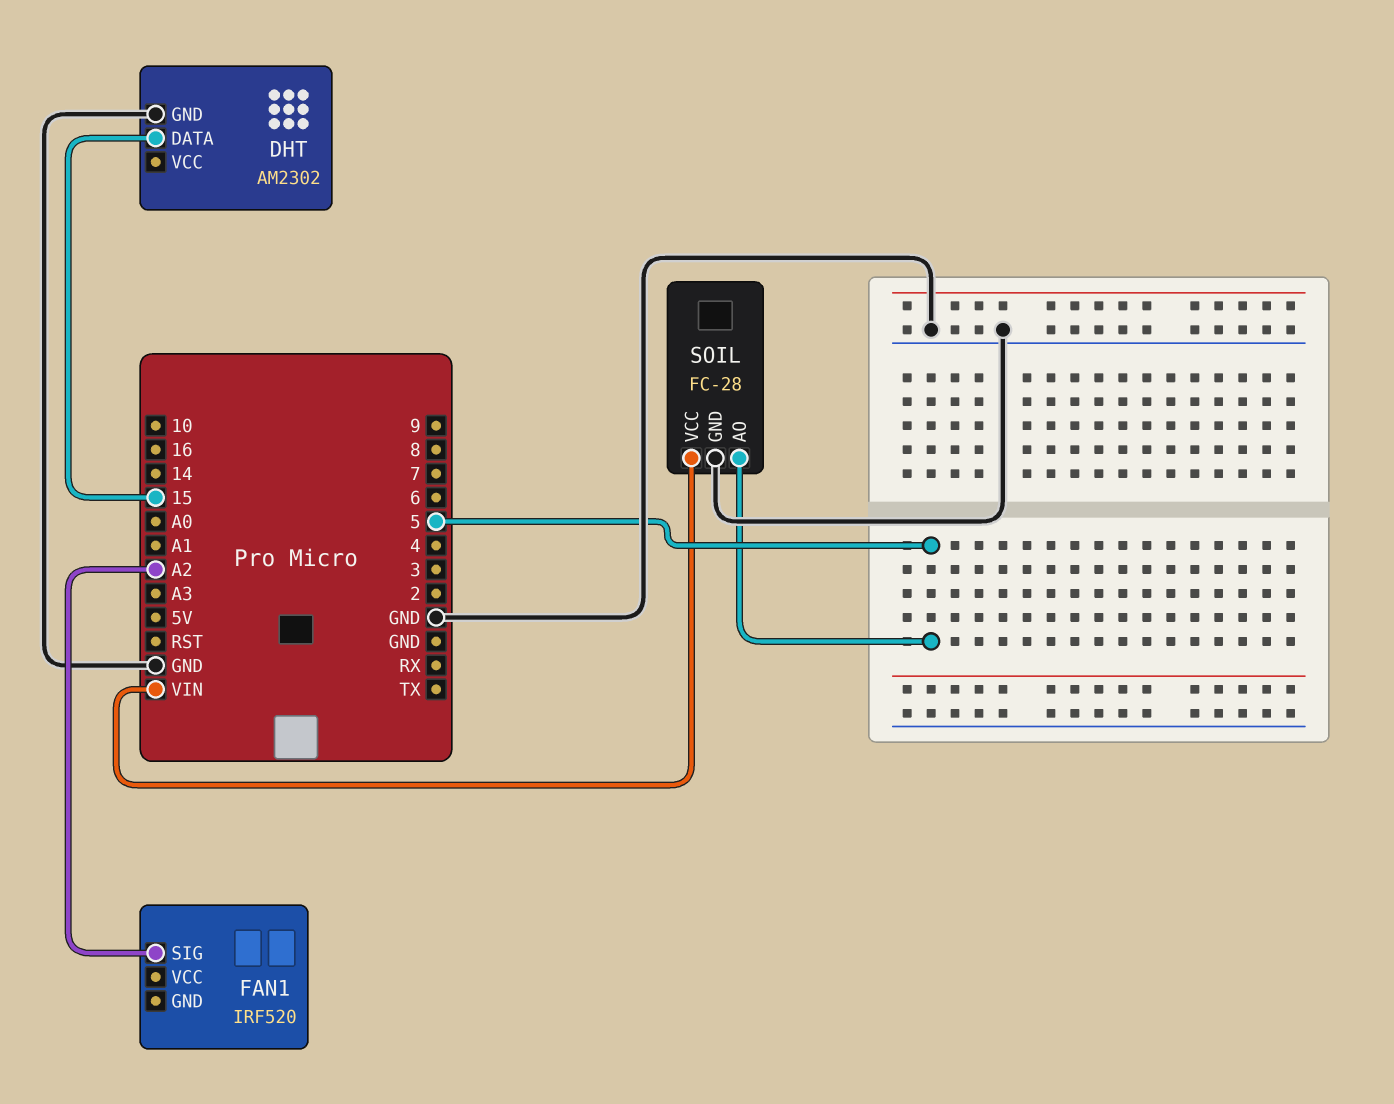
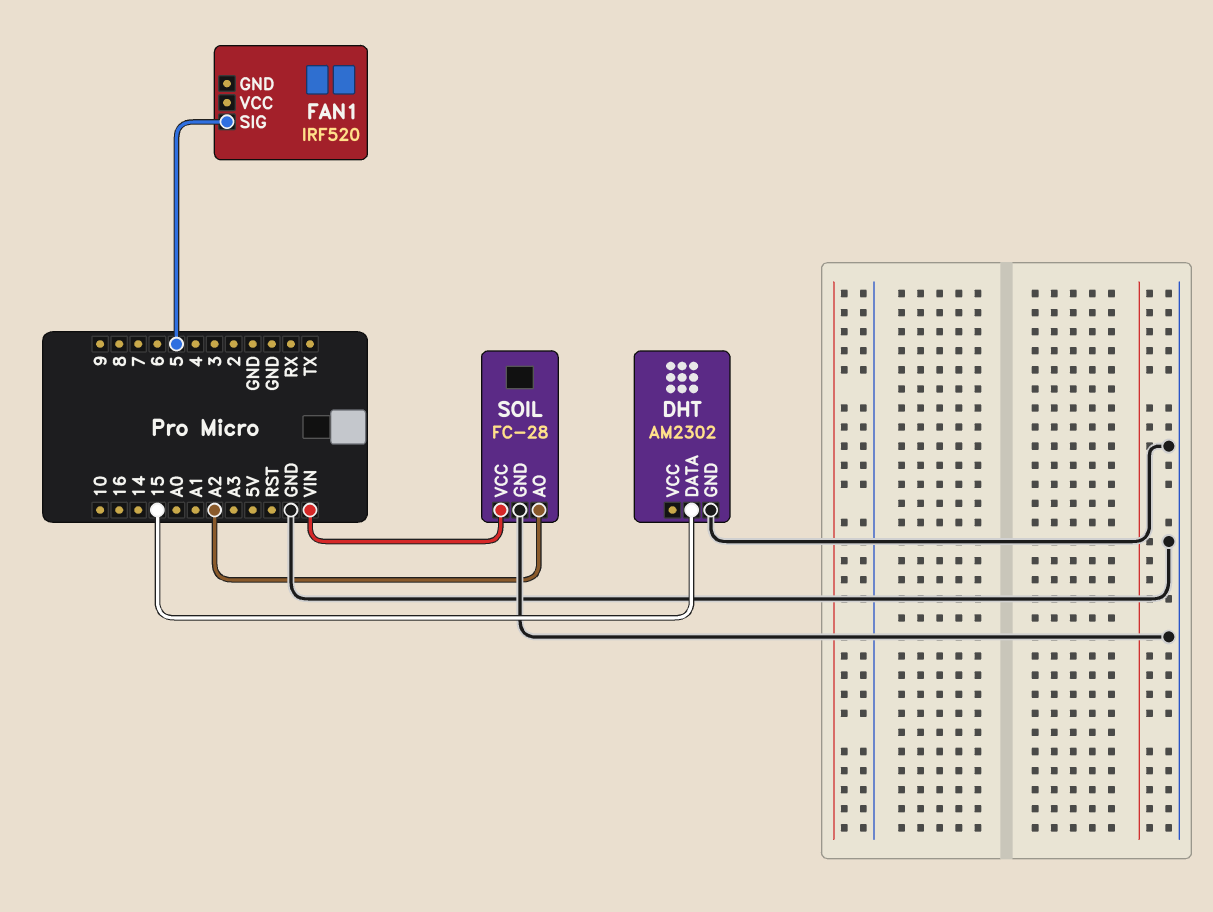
FAN1 pin SIG: A2 -> 5
SOIL pin AO: 5 -> A2

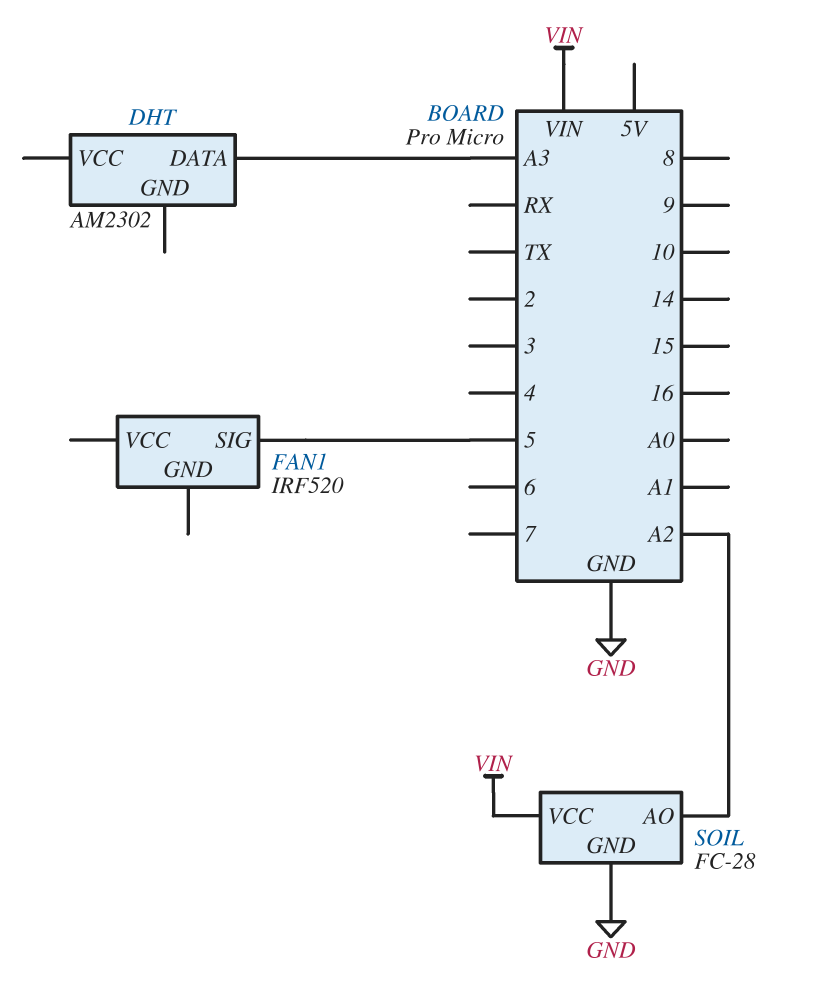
DHT pin DATA: 15 -> A3
DHT pin GND: GND -> none

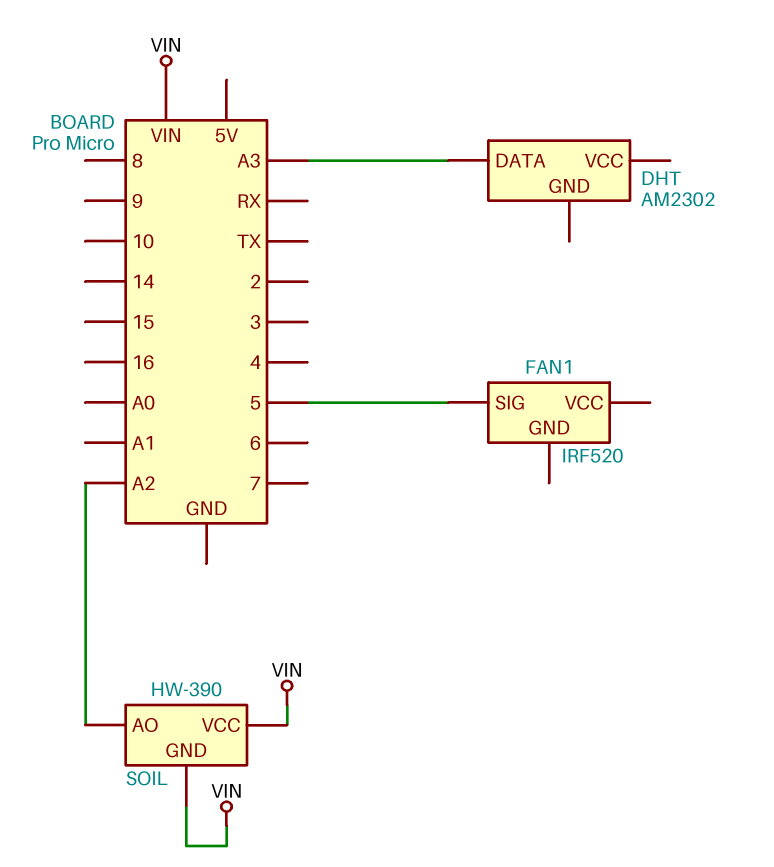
SOIL: FC-28 -> HW-390
SOIL pin GND: GND -> VIN

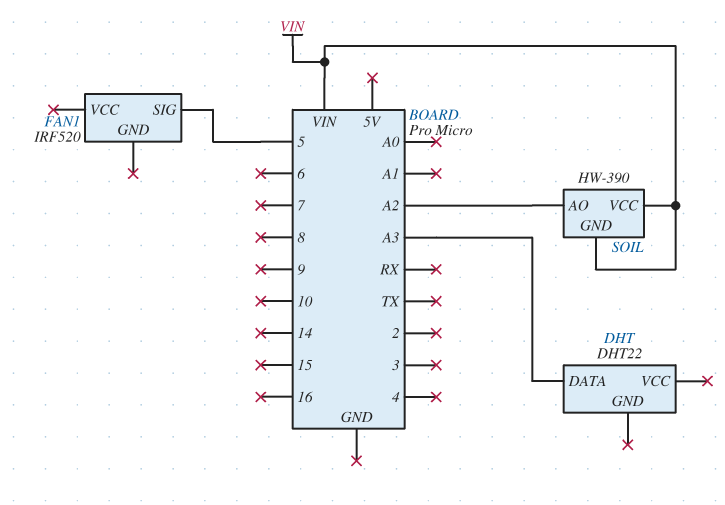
DHT: AM2302 -> DHT22

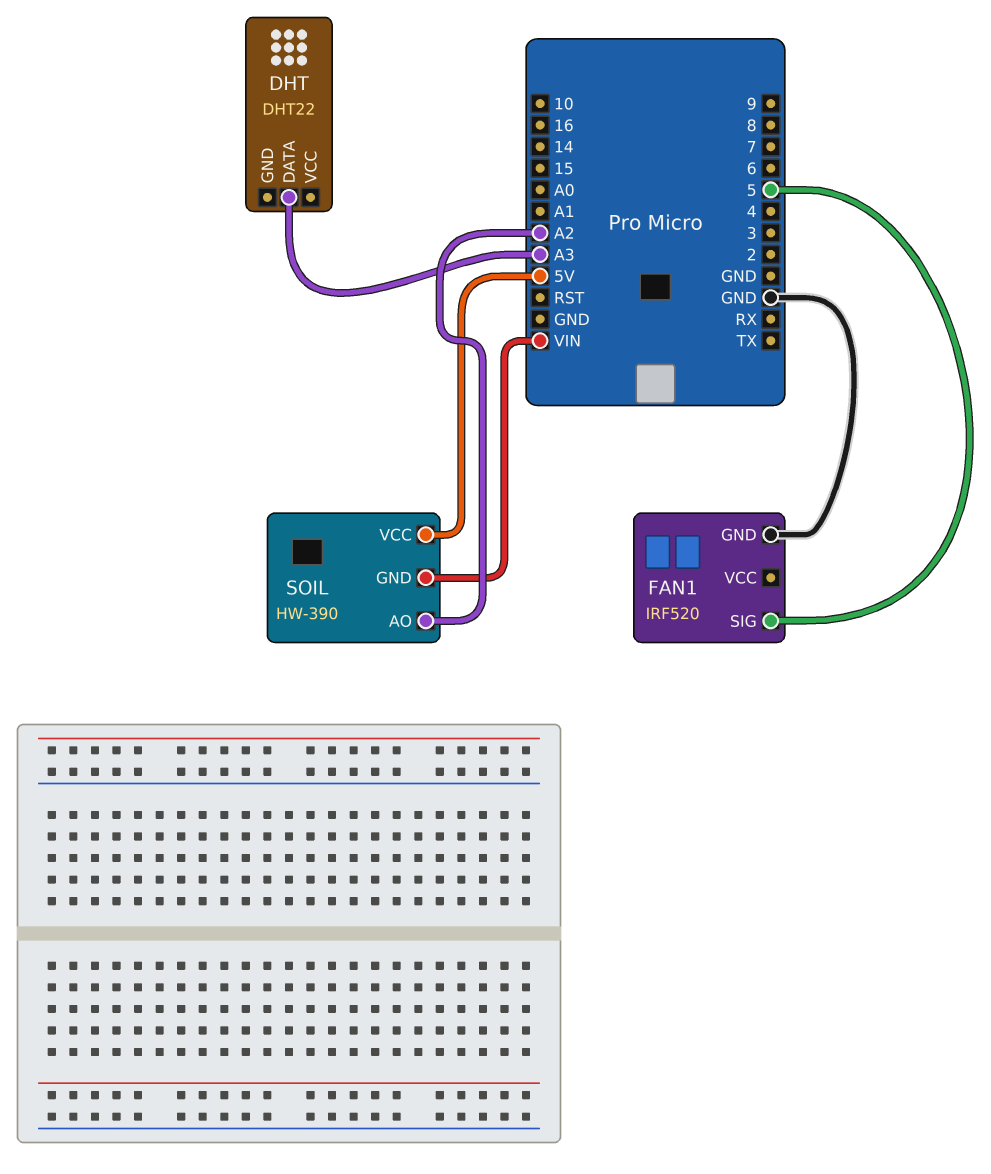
FAN1 pin GND: none -> GND
SOIL pin VCC: VIN -> 5V

